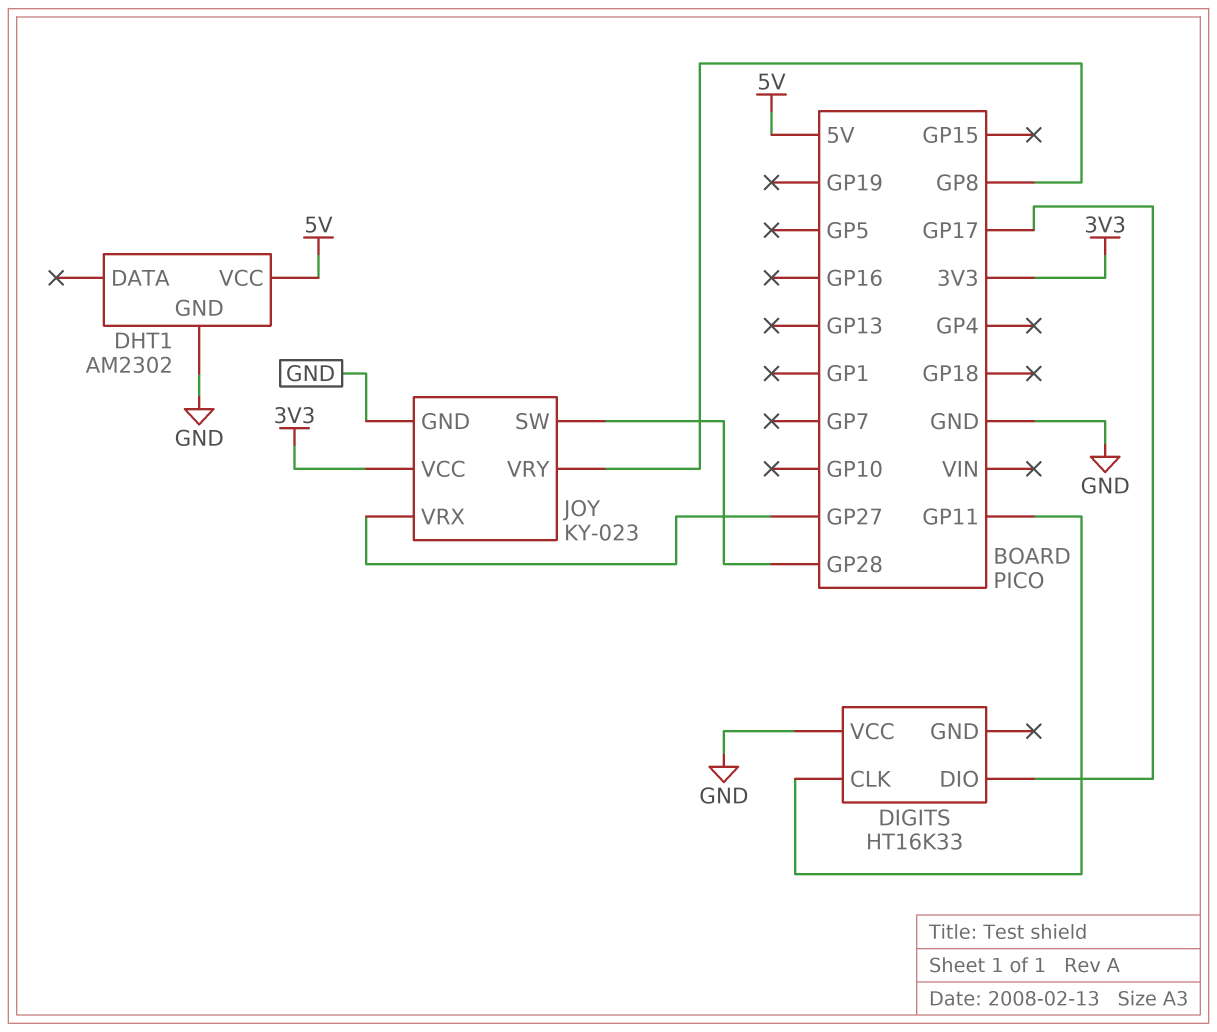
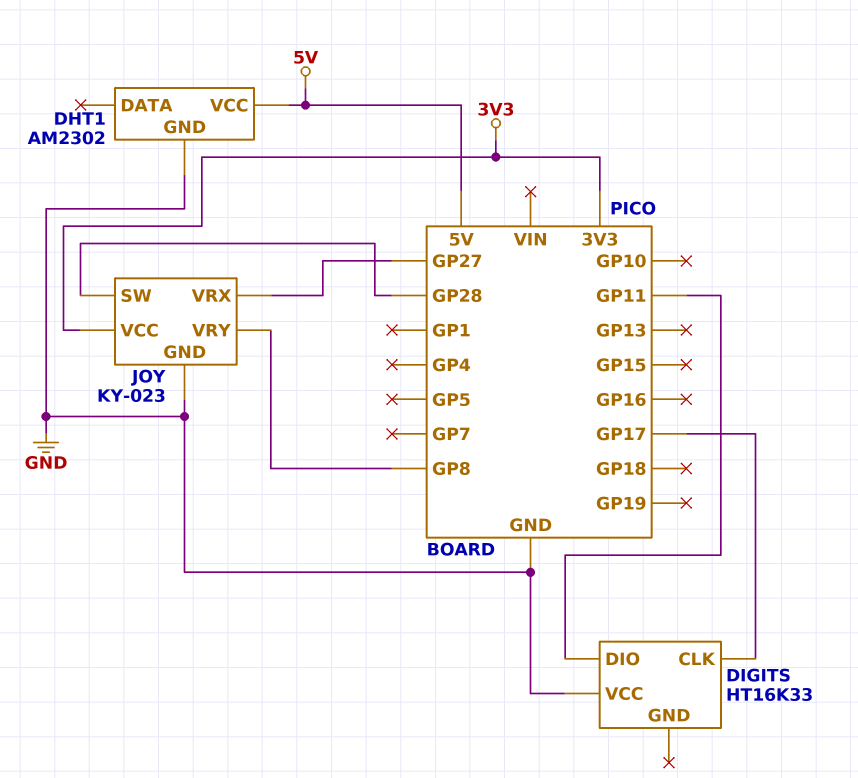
DIGITS pin CLK: GP11 -> GP17
DIGITS pin DIO: GP17 -> GP11

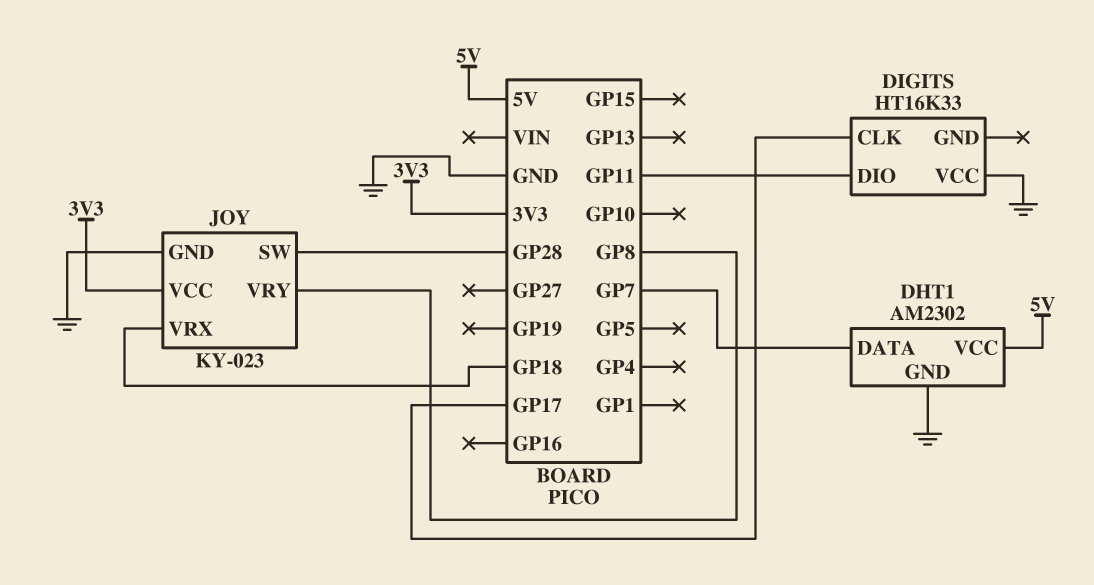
DHT1 pin DATA: none -> GP7
JOY pin VRX: GP27 -> GP18

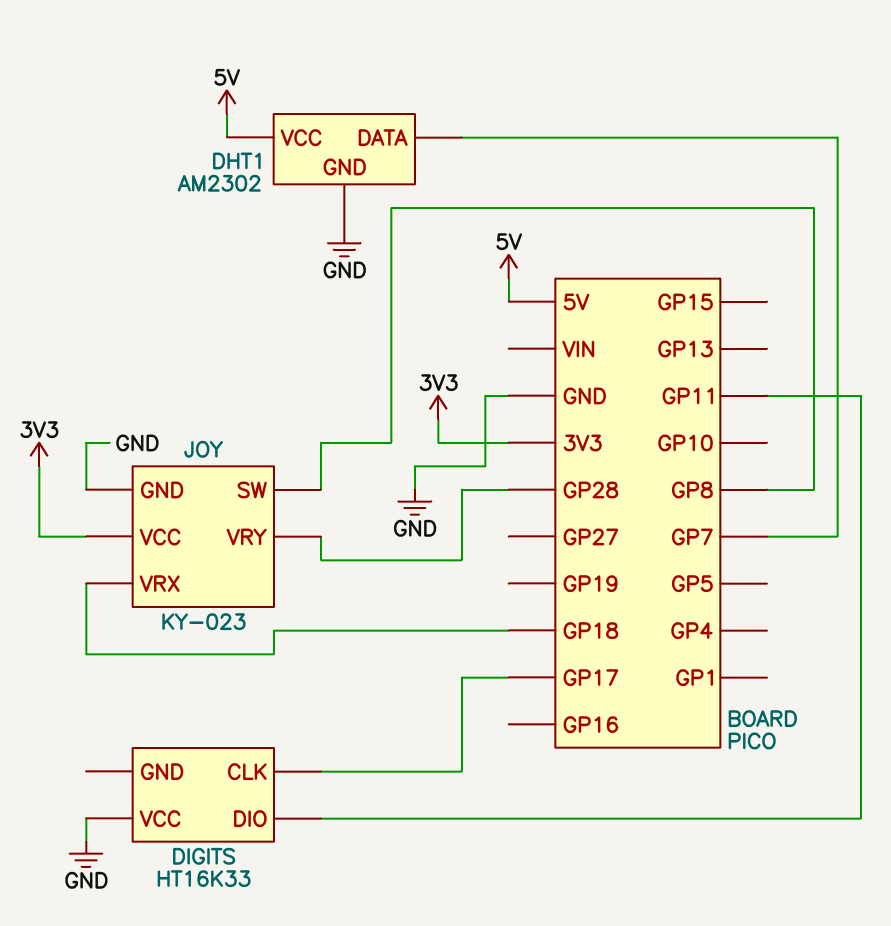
JOY pin SW: GP28 -> GP8
JOY pin VRY: GP8 -> GP28

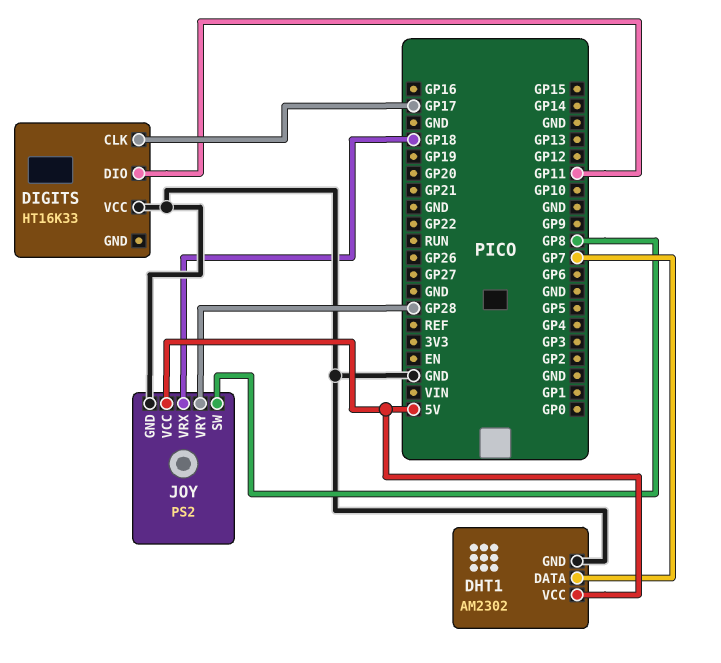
JOY: KY-023 -> PS2
JOY pin VCC: 3V3 -> 5V

